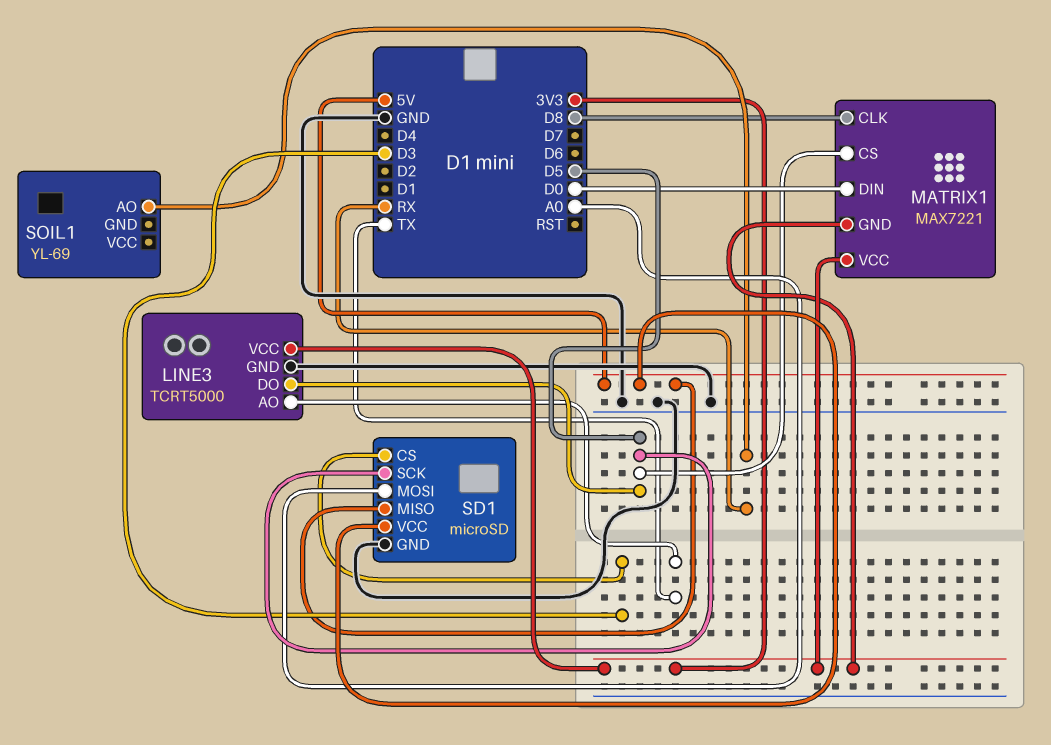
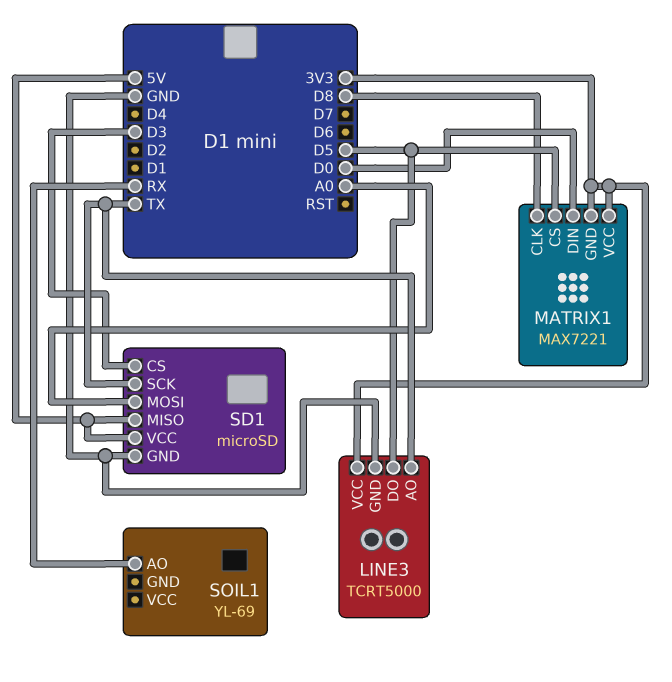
SD1 pin SCK: D5 -> TX

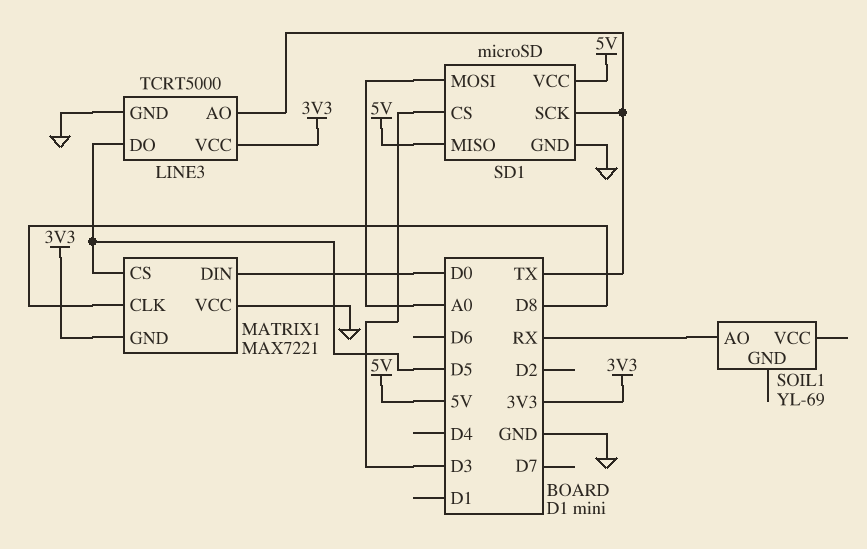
MATRIX1 pin VCC: 3V3 -> GND

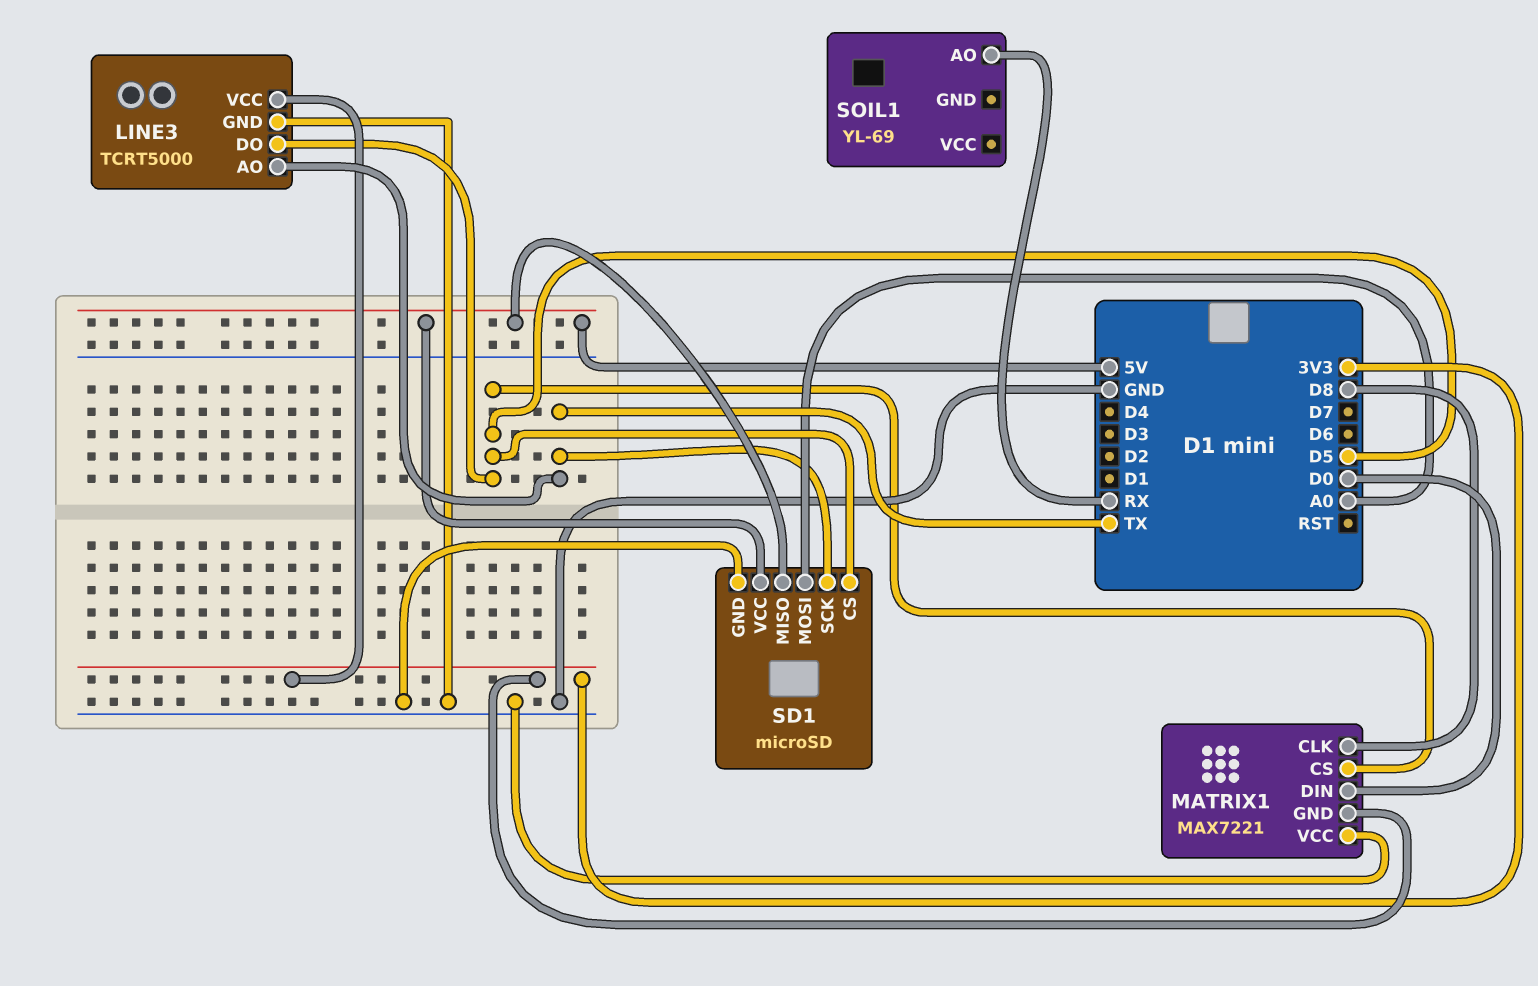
SD1 pin CS: D3 -> D5

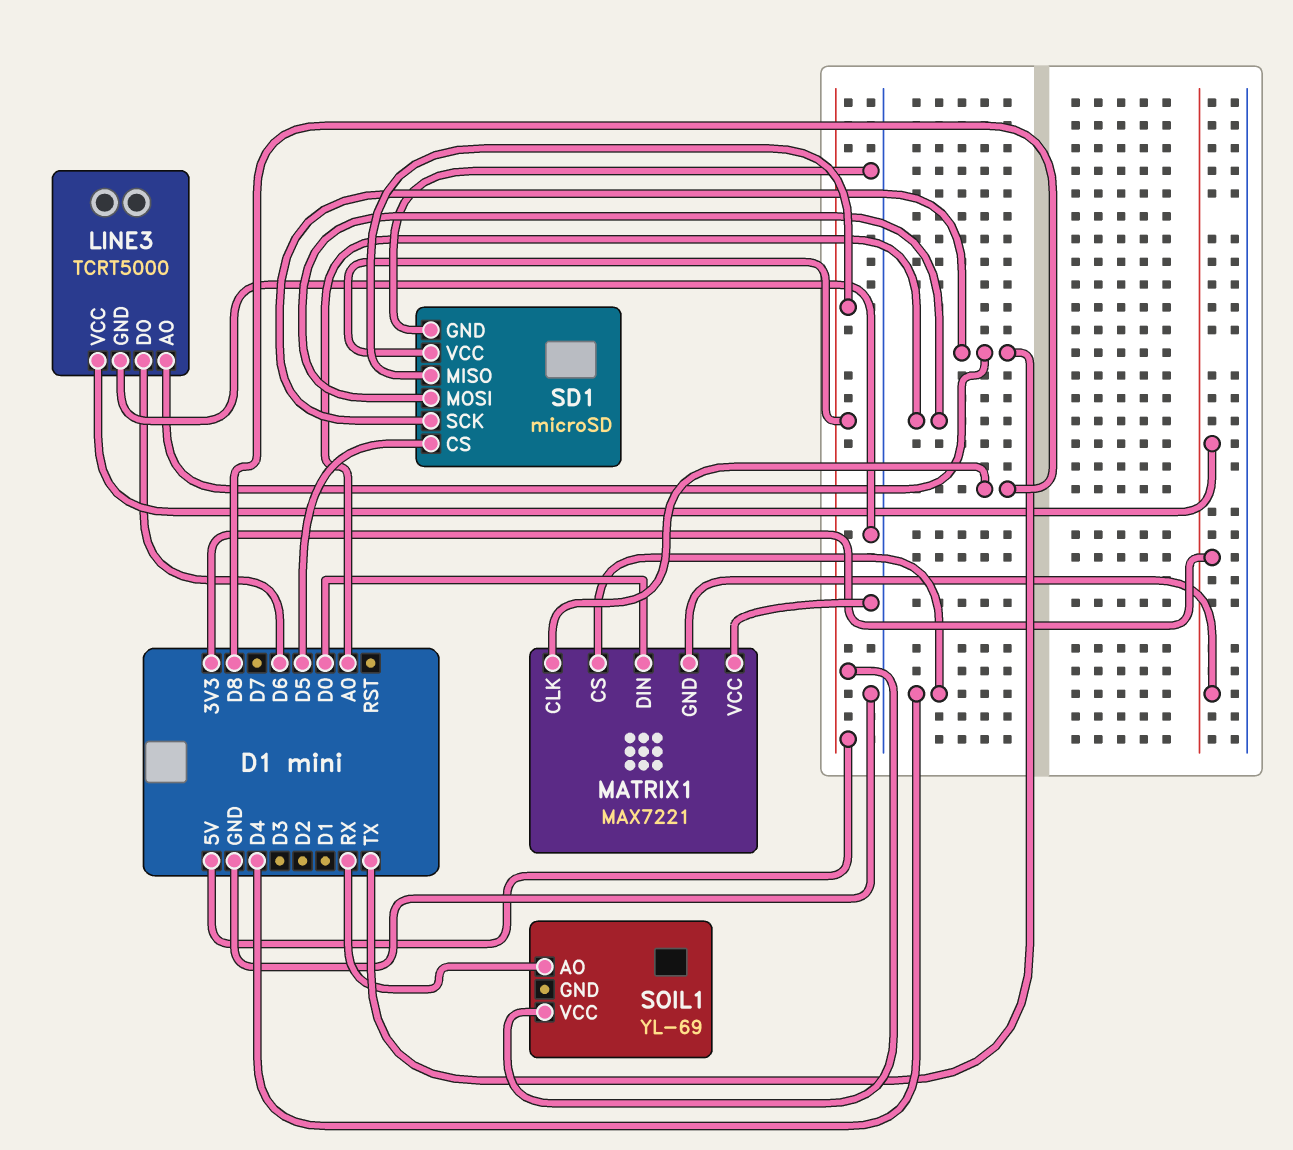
LINE3 pin DO: D5 -> D6
MATRIX1 pin CS: D5 -> D4
SOIL1 pin VCC: none -> 5V

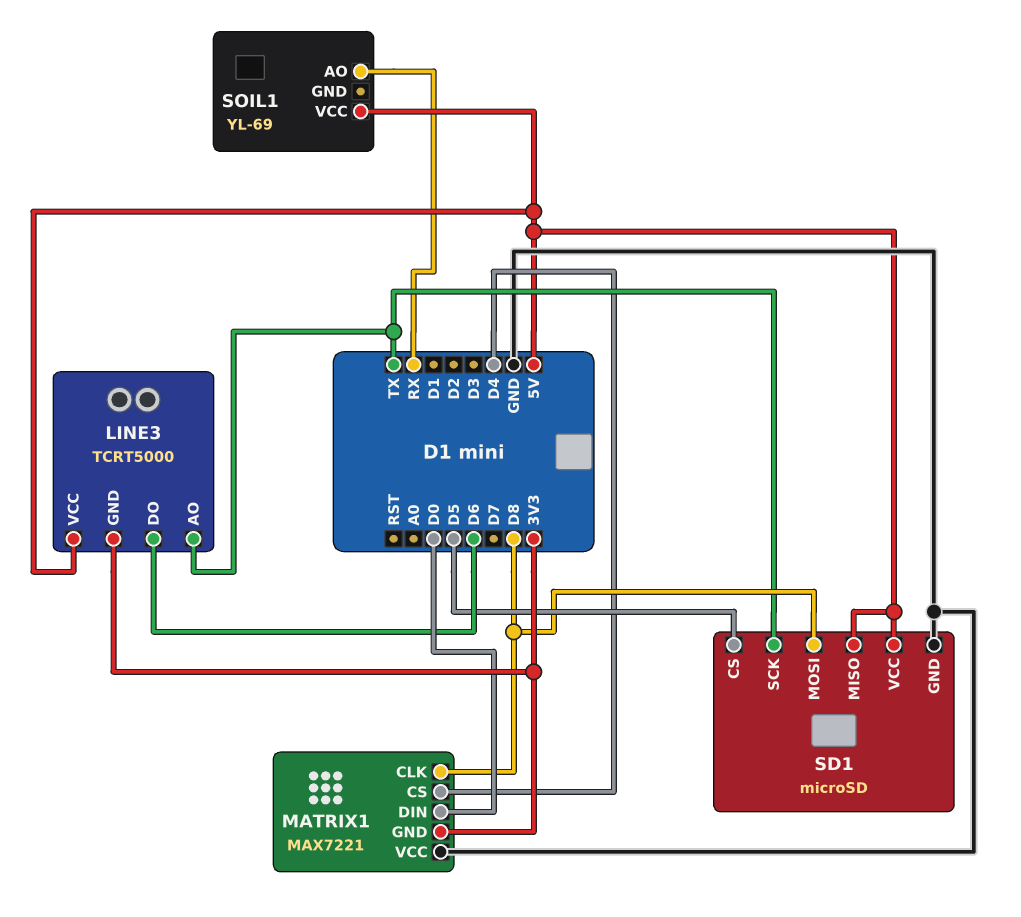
LINE3 pin GND: GND -> 3V3
LINE3 pin VCC: 3V3 -> 5V
SD1 pin MOSI: A0 -> D8

